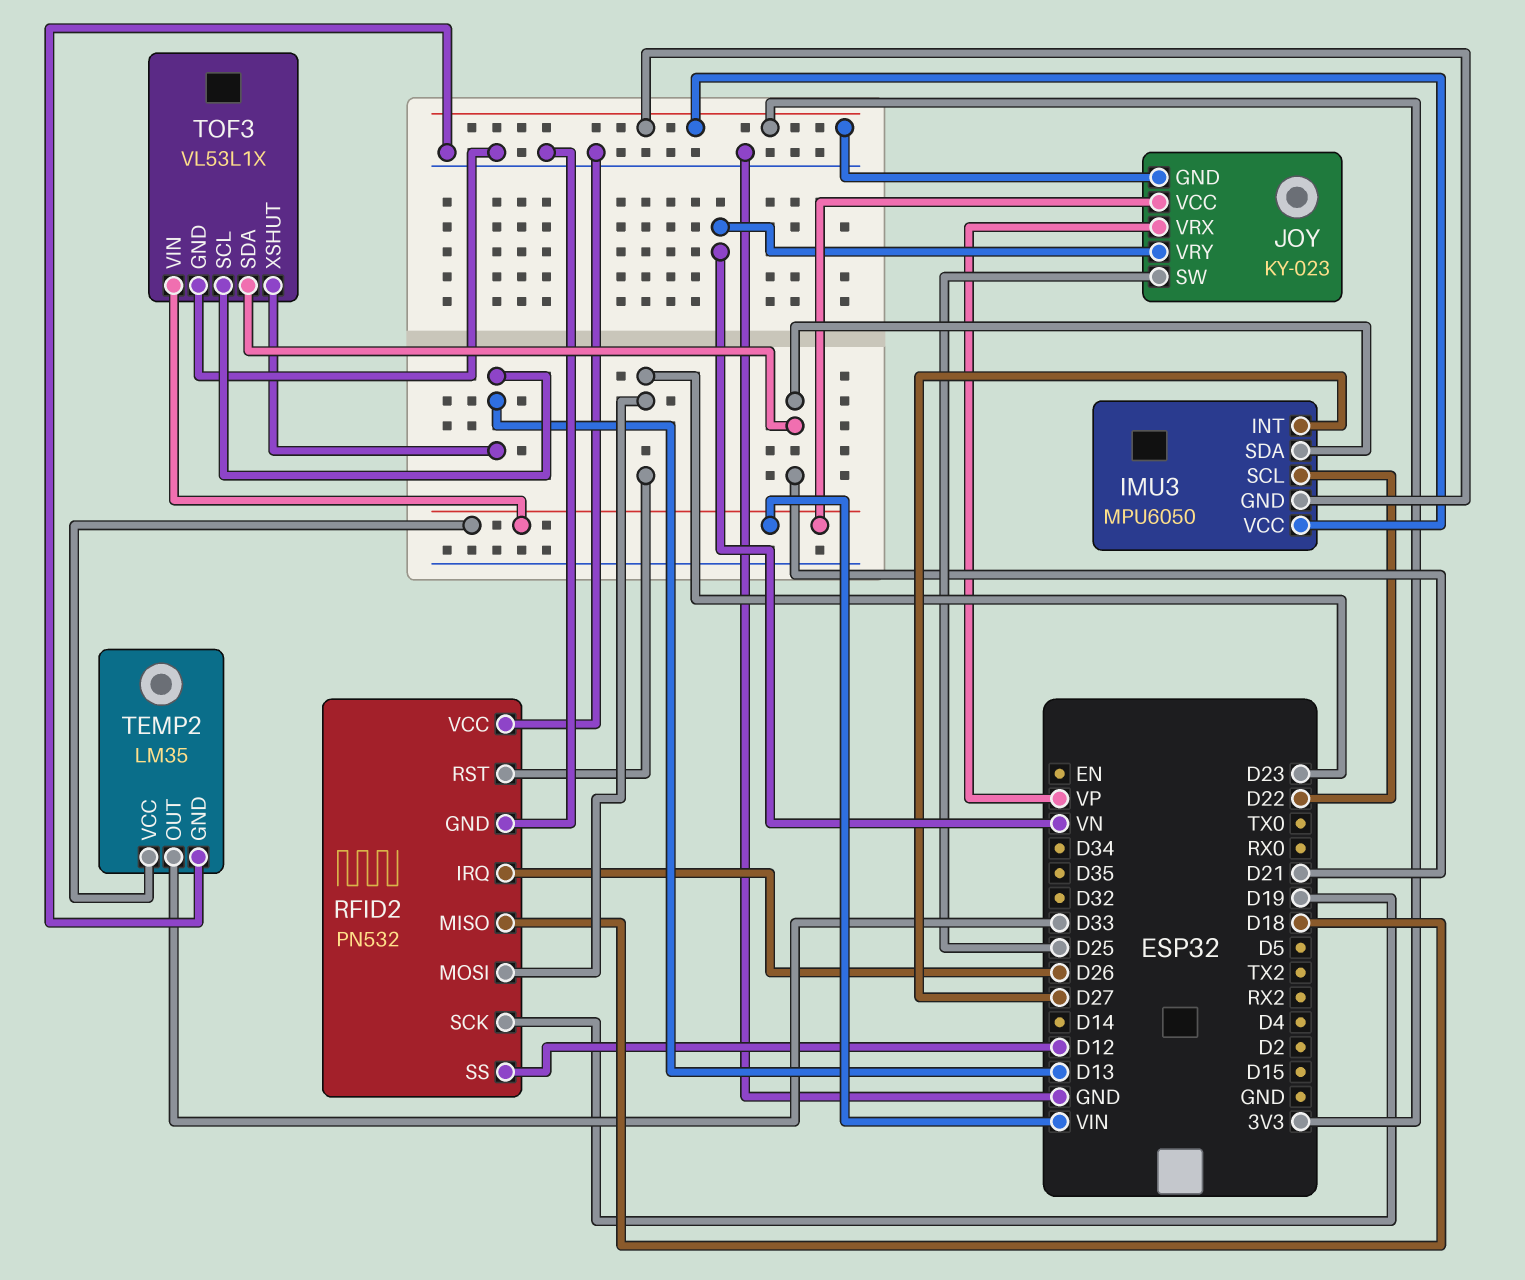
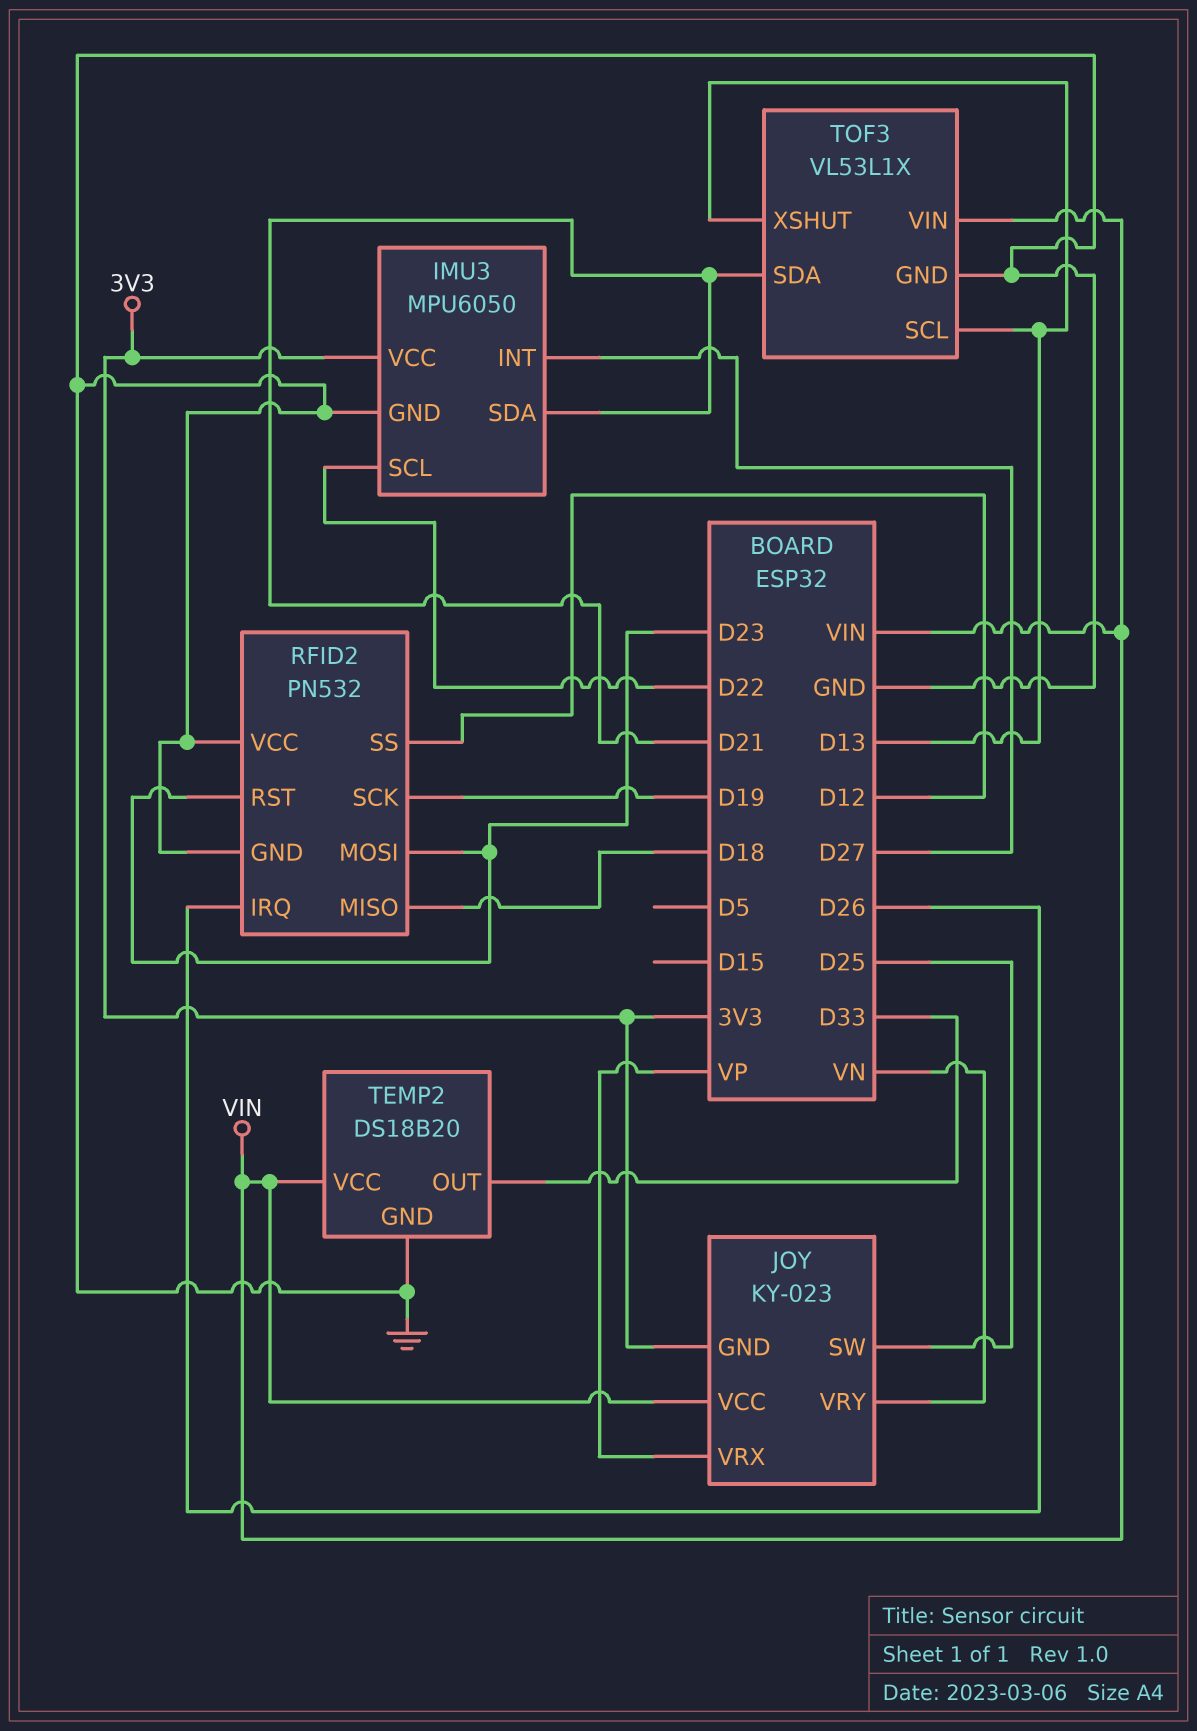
IMU3 pin GND: 3V3 -> GND
TEMP2: LM35 -> DS18B20

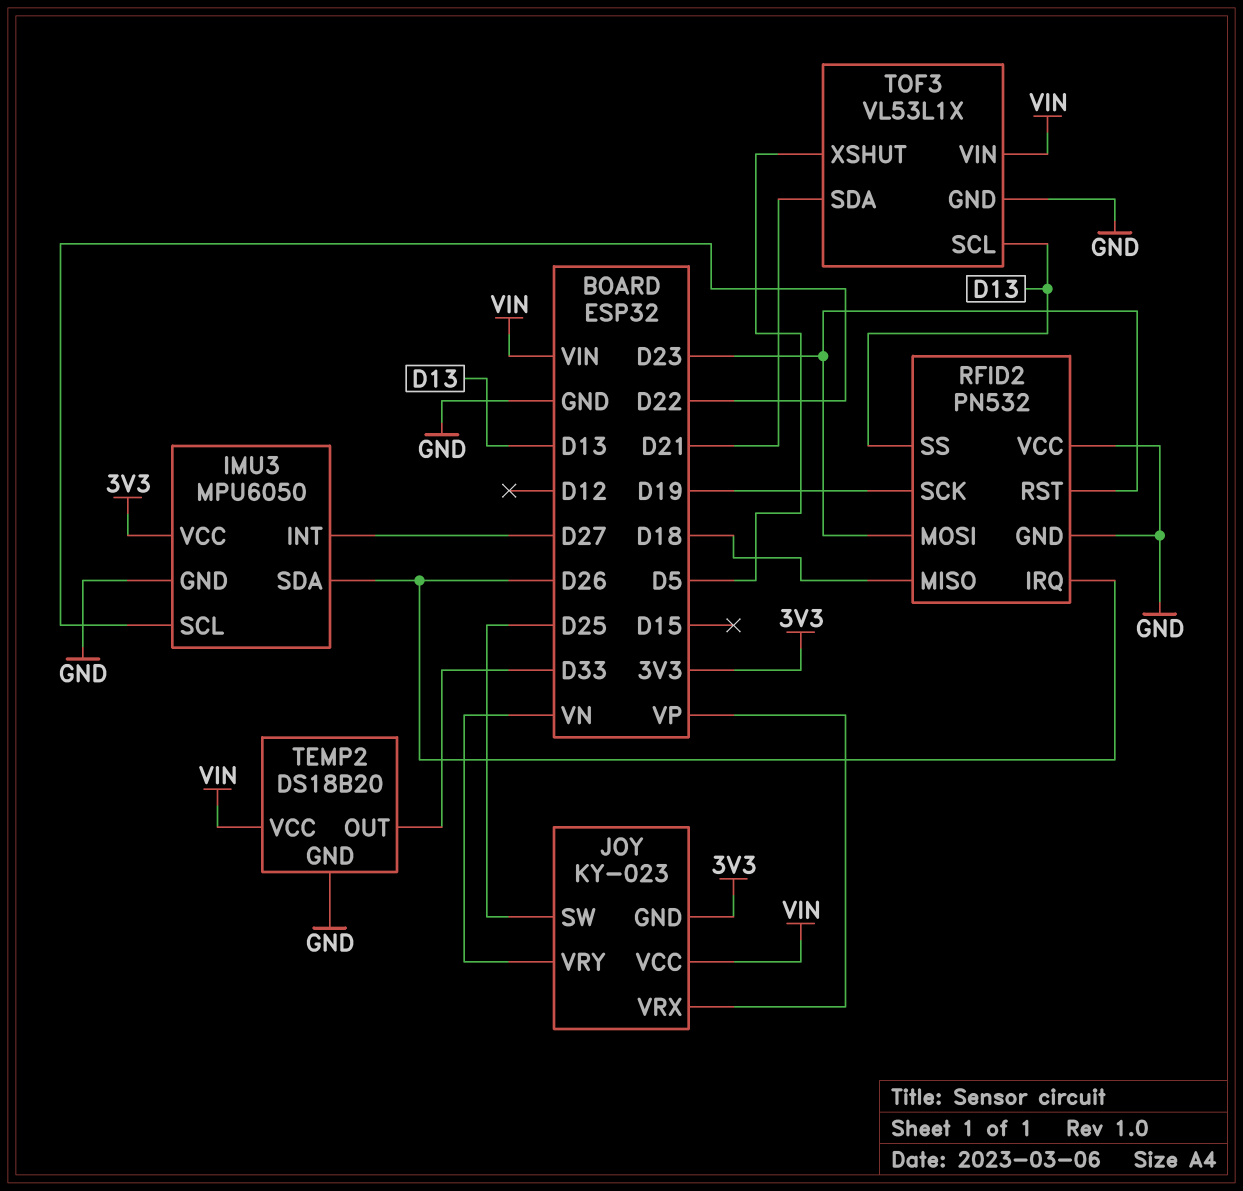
IMU3 pin SDA: D21 -> D26
RFID2 pin SS: D12 -> D13
TOF3 pin XSHUT: D13 -> D5

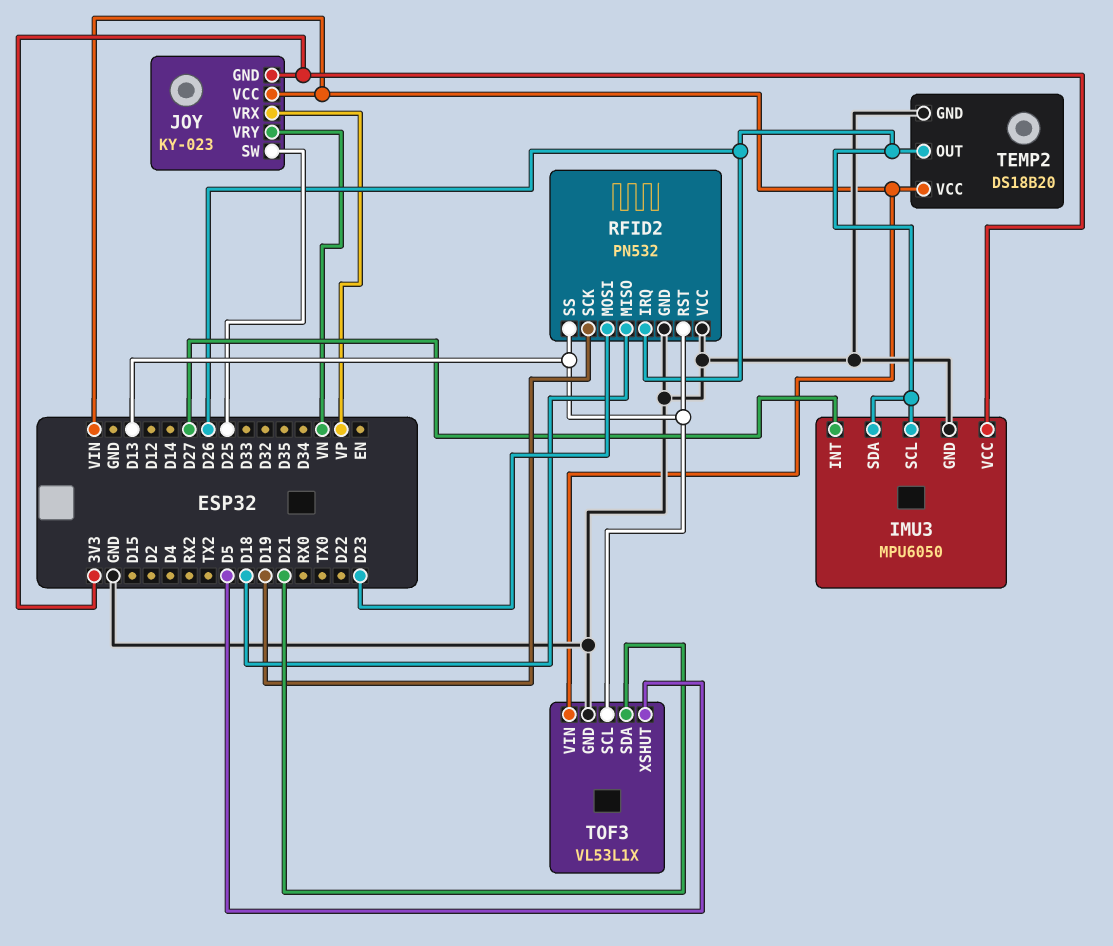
IMU3 pin SCL: D22 -> D26
RFID2 pin RST: D23 -> D13
TEMP2 pin OUT: D33 -> D26

